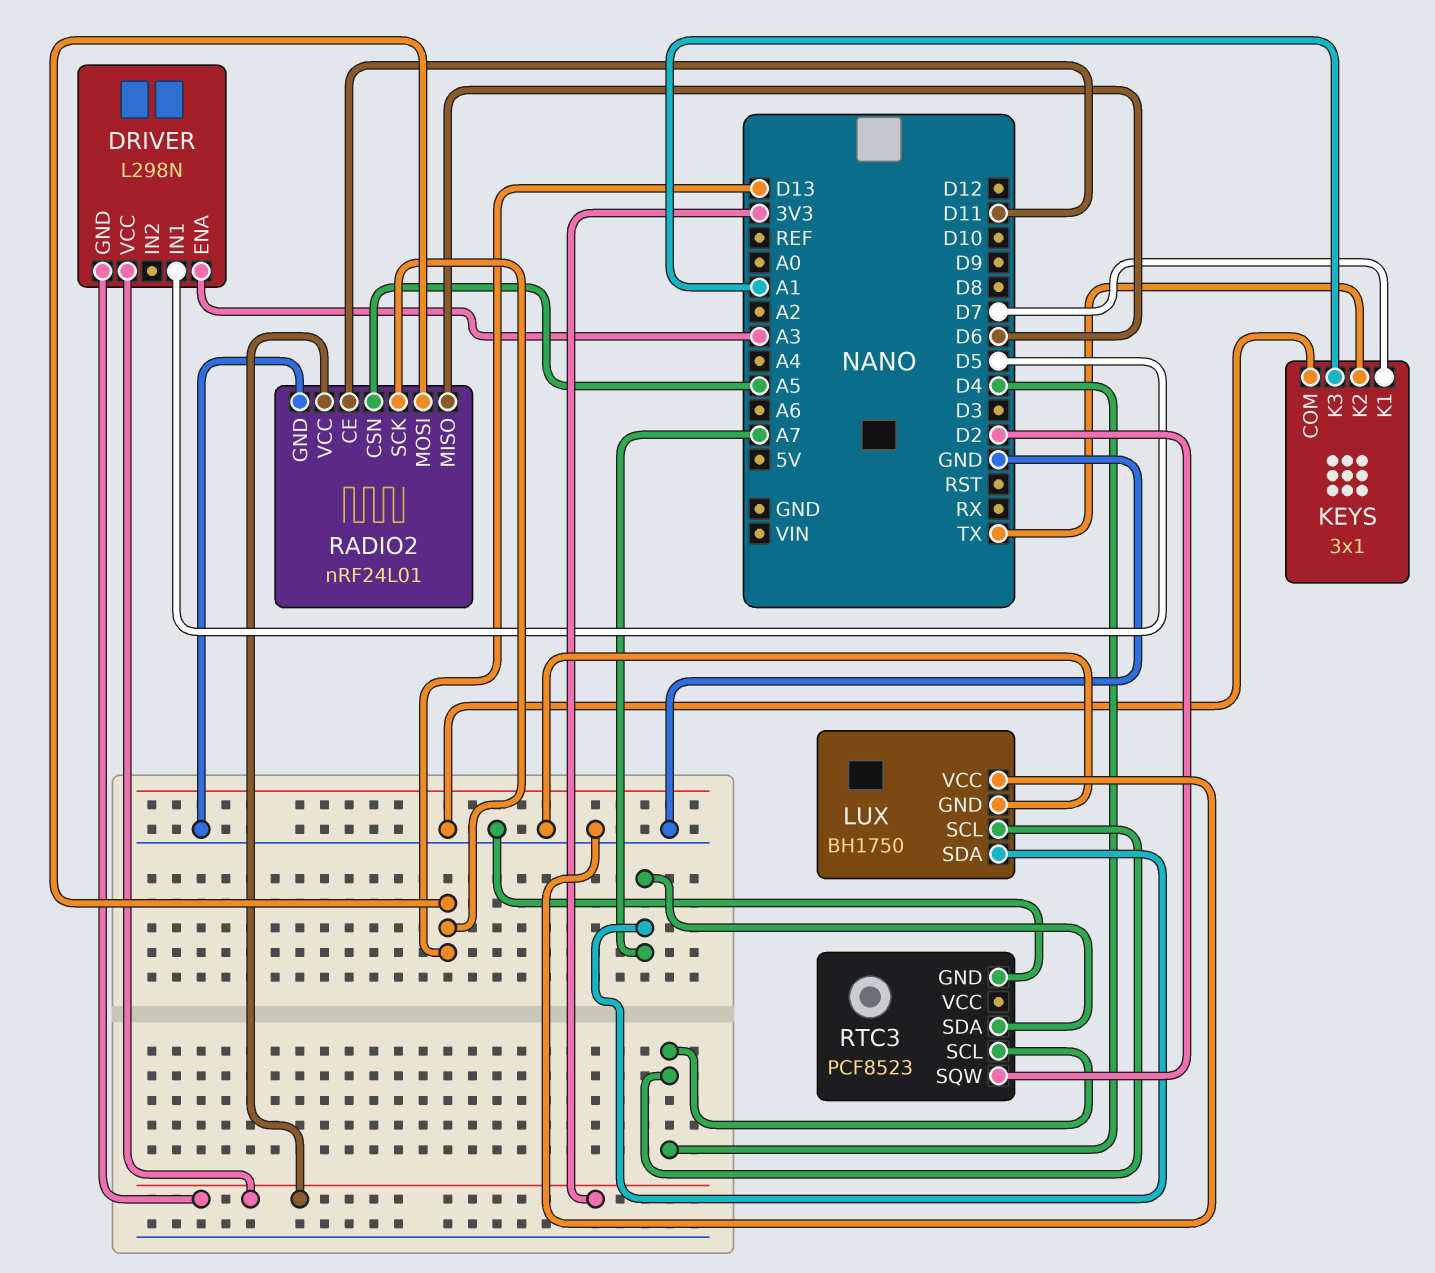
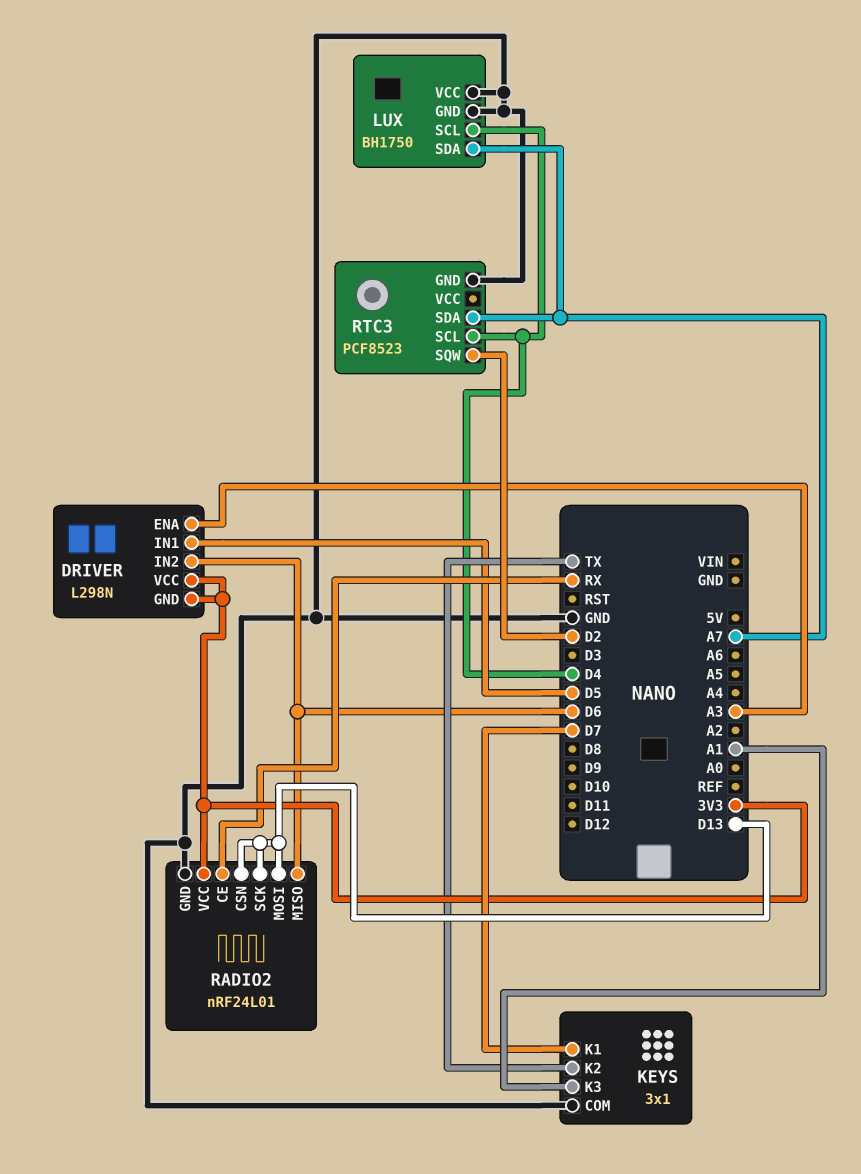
DRIVER pin IN2: none -> D6
RADIO2 pin CE: D11 -> RX
RADIO2 pin CSN: A5 -> D13

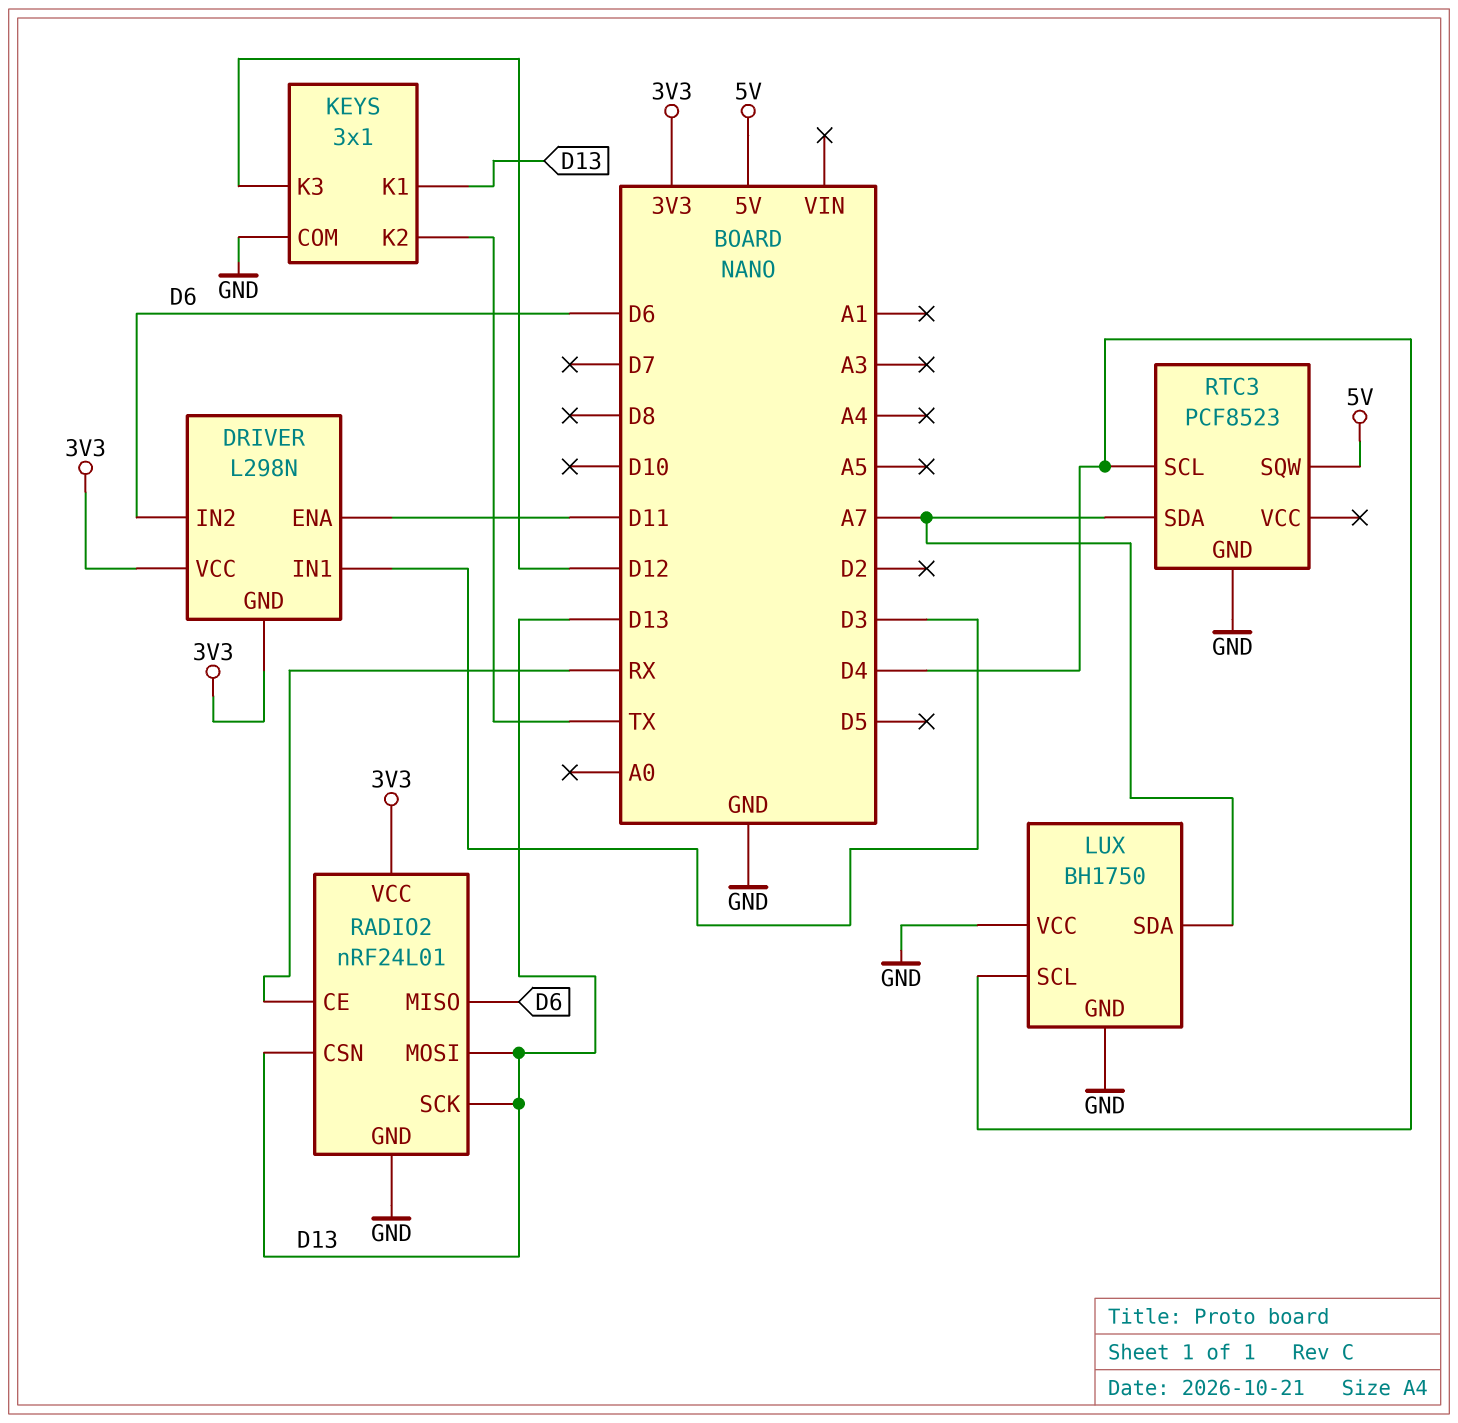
DRIVER pin ENA: A3 -> D11
DRIVER pin IN1: D5 -> D3
KEYS pin K1: D7 -> D13
KEYS pin K3: A1 -> D12
RTC3 pin SQW: D2 -> 5V

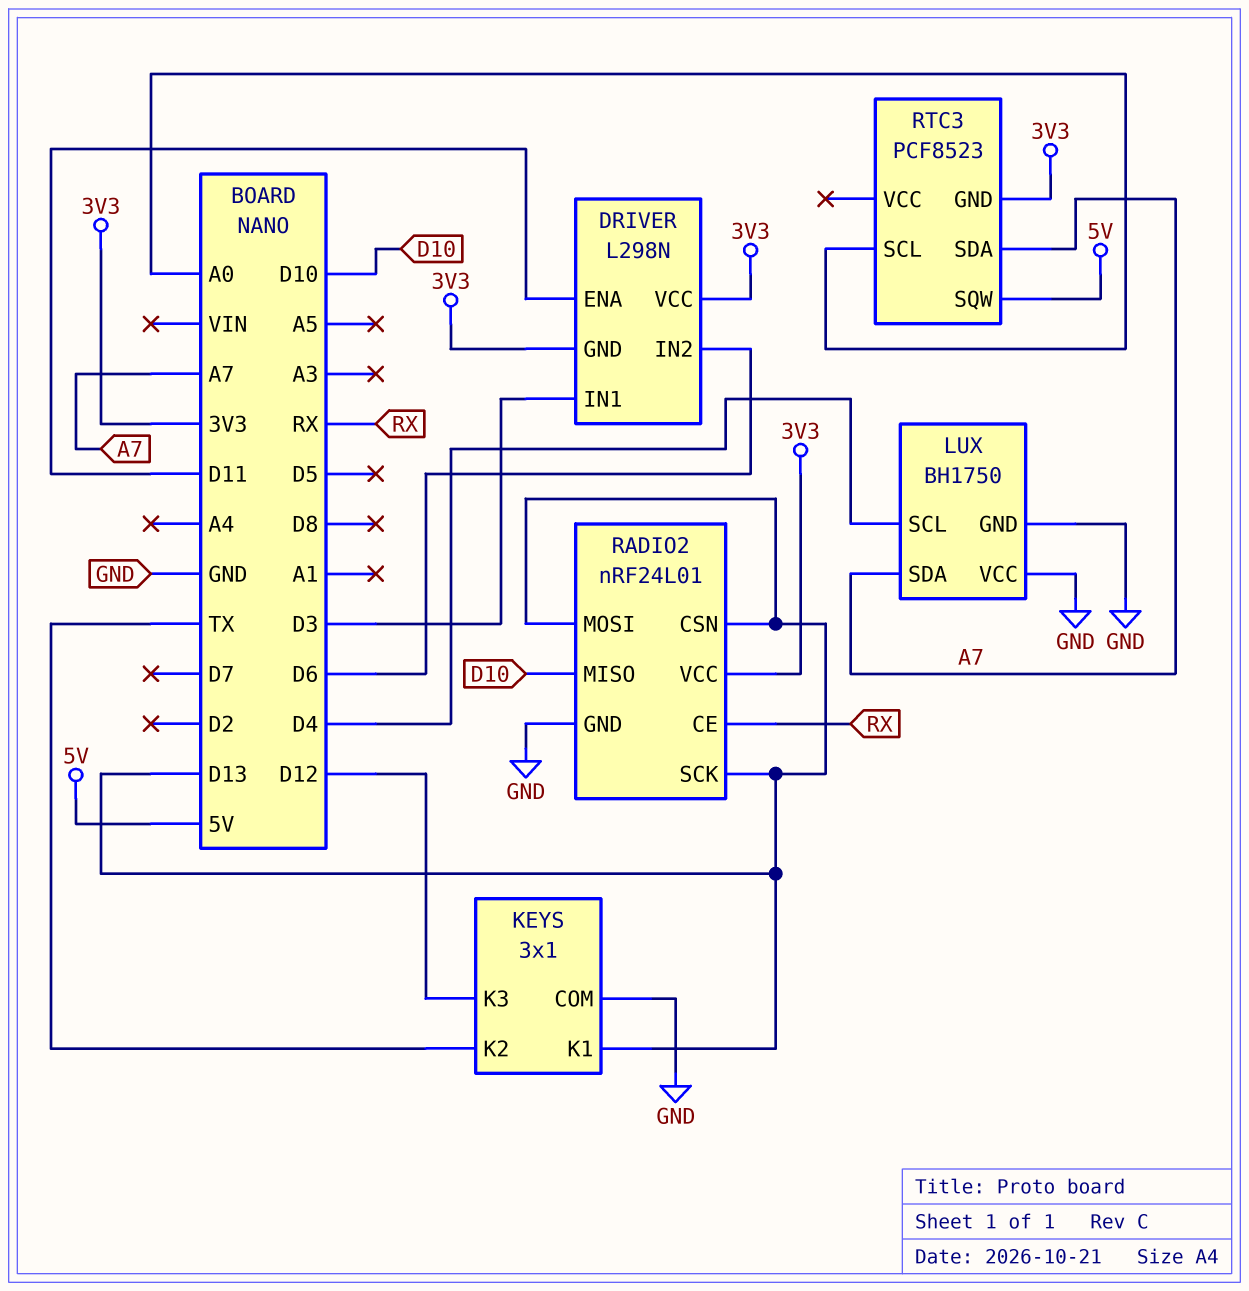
RADIO2 pin MISO: D6 -> D10
RTC3 pin GND: GND -> 3V3
RTC3 pin SCL: D4 -> A0

